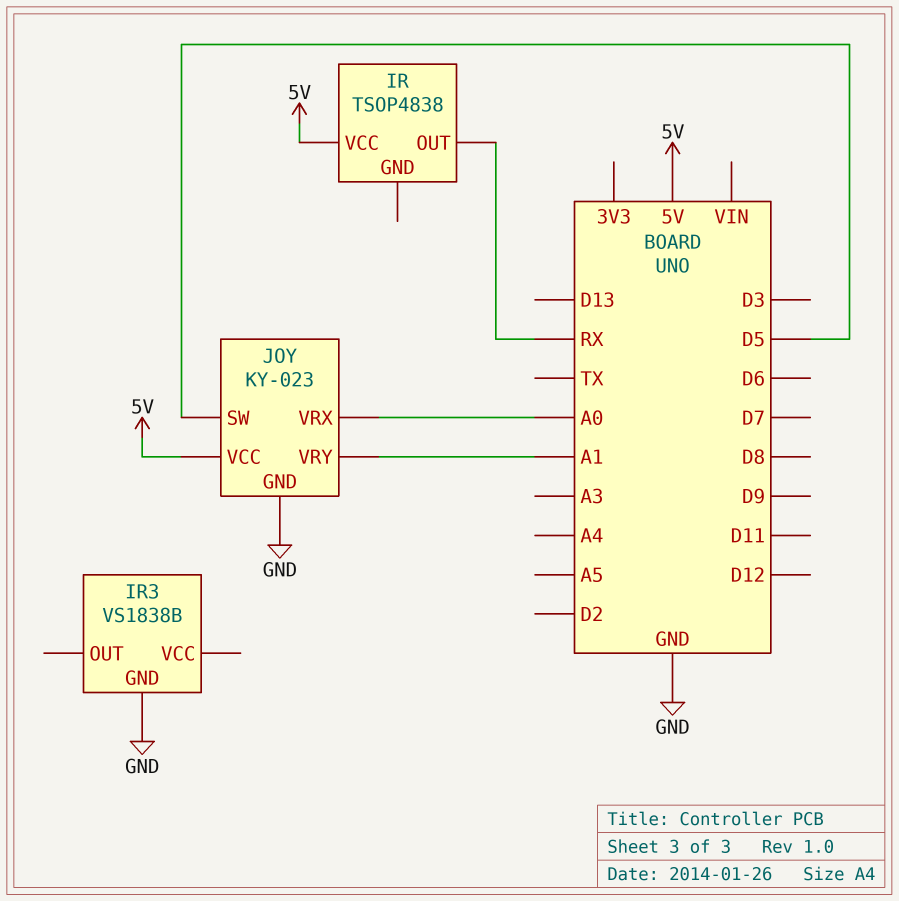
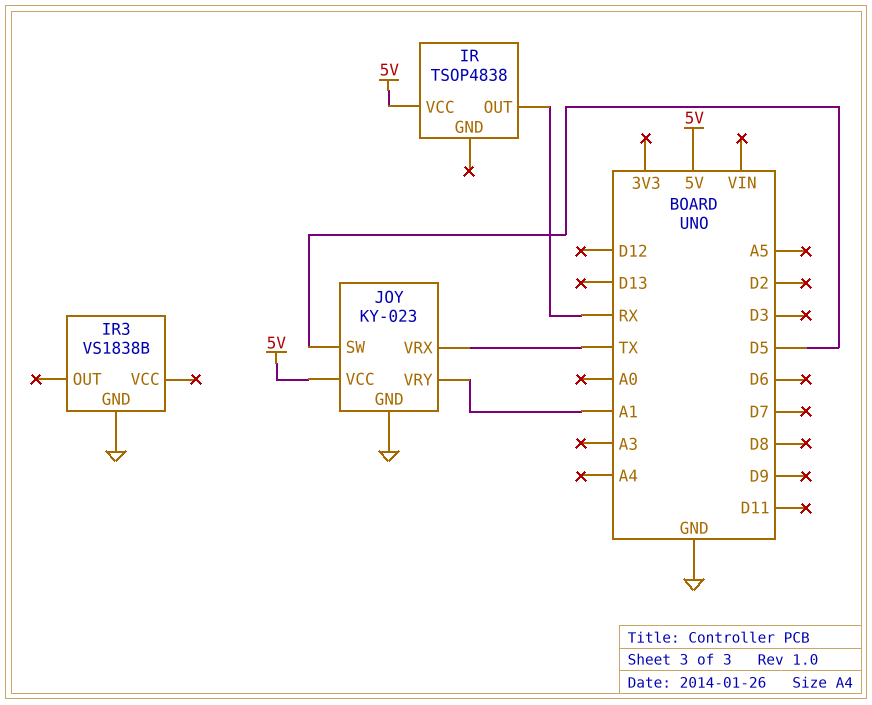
JOY pin VRX: A0 -> TX

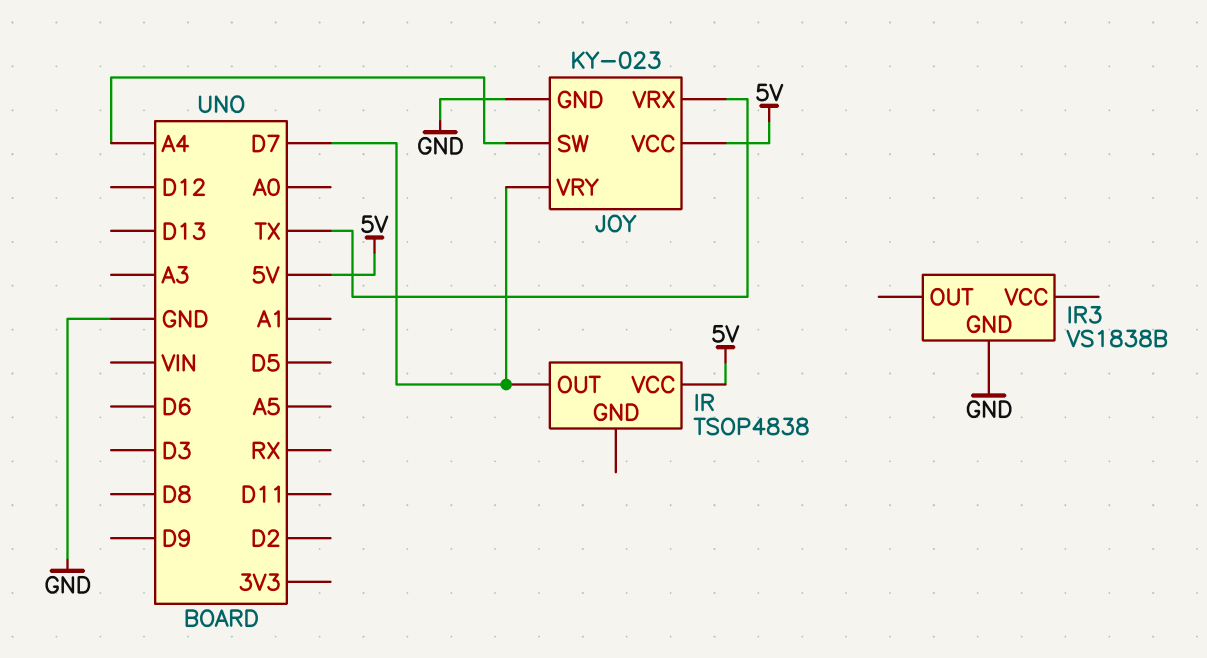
IR pin OUT: RX -> D7
JOY pin SW: D5 -> A4
JOY pin VRY: A1 -> D7

